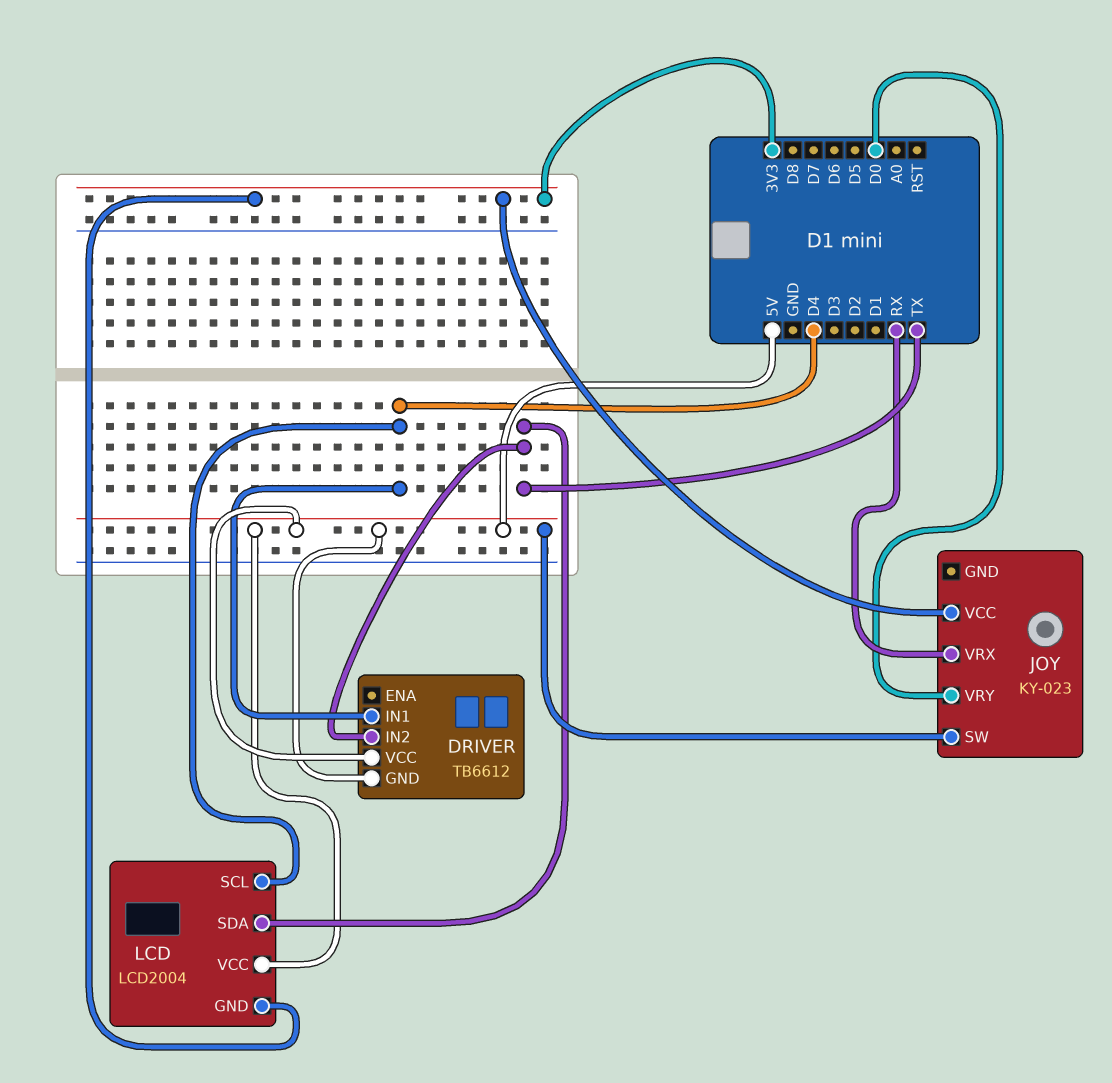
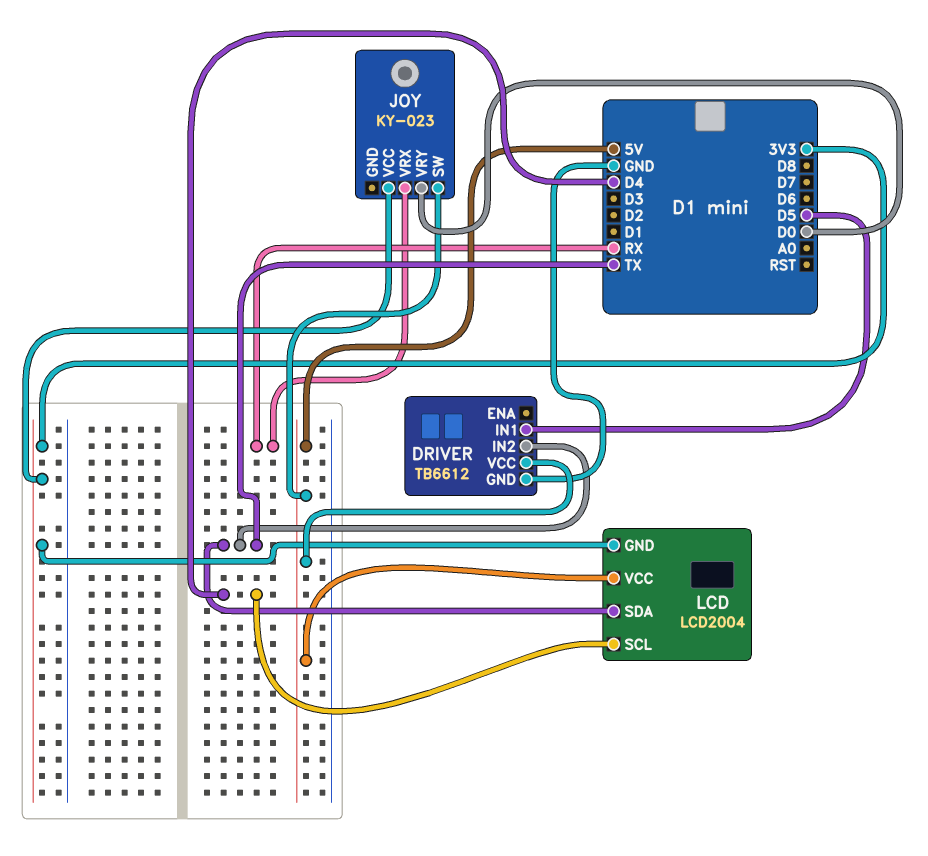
DRIVER pin GND: 5V -> GND
DRIVER pin IN1: D4 -> D5

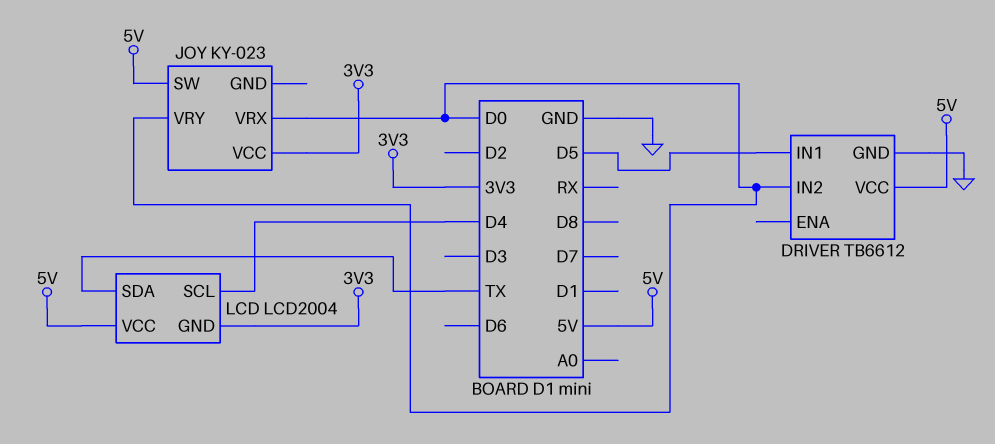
DRIVER pin IN2: TX -> D0
JOY pin VRX: RX -> D0

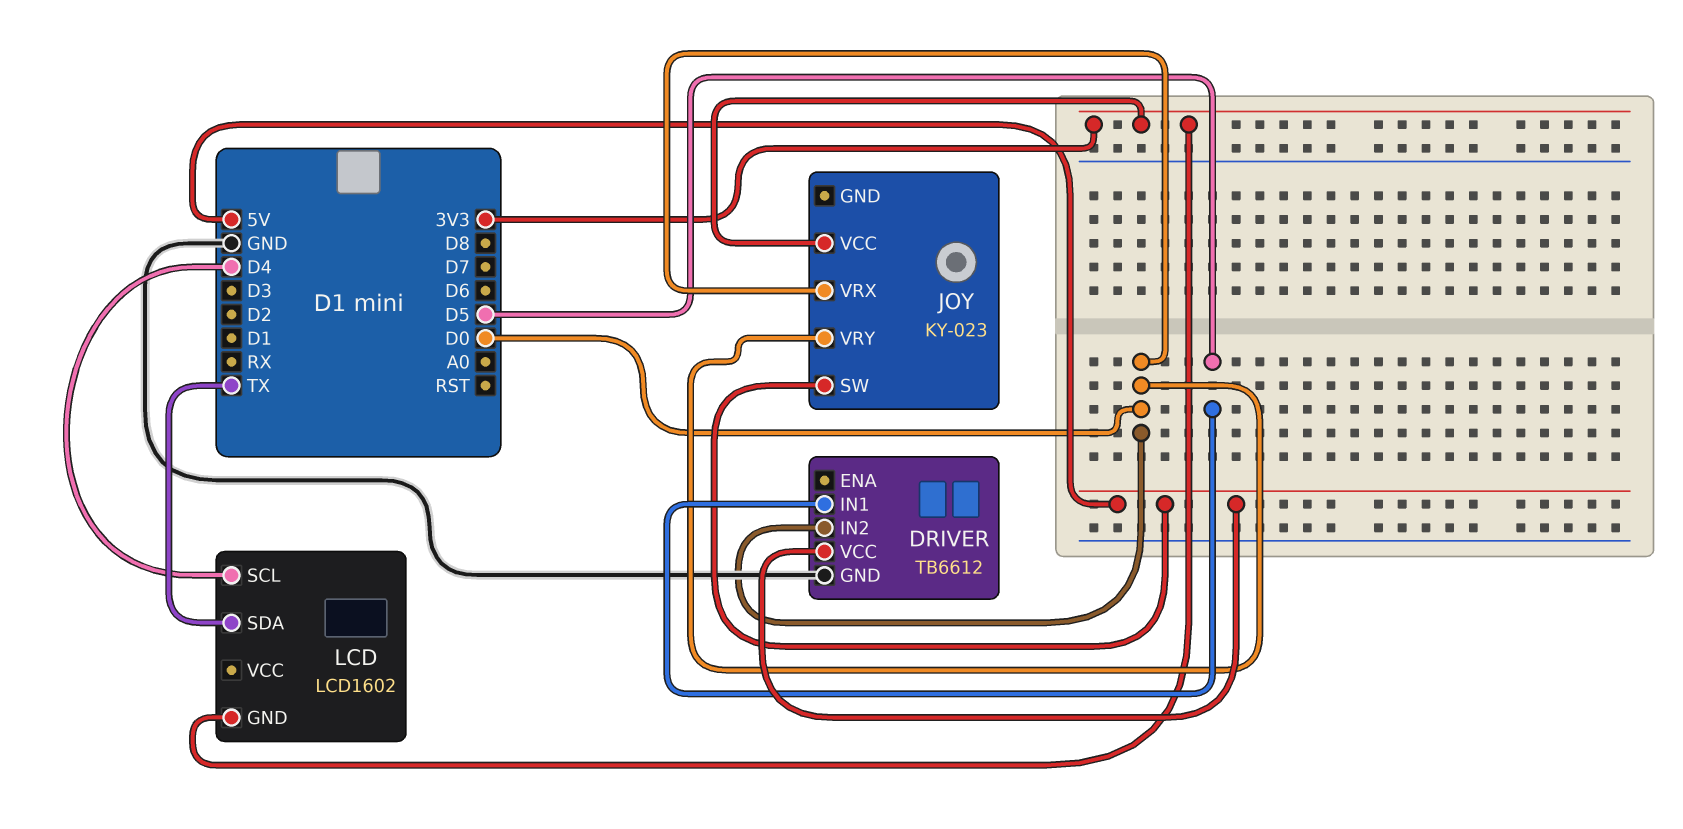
LCD: LCD2004 -> LCD1602
LCD pin VCC: 5V -> none

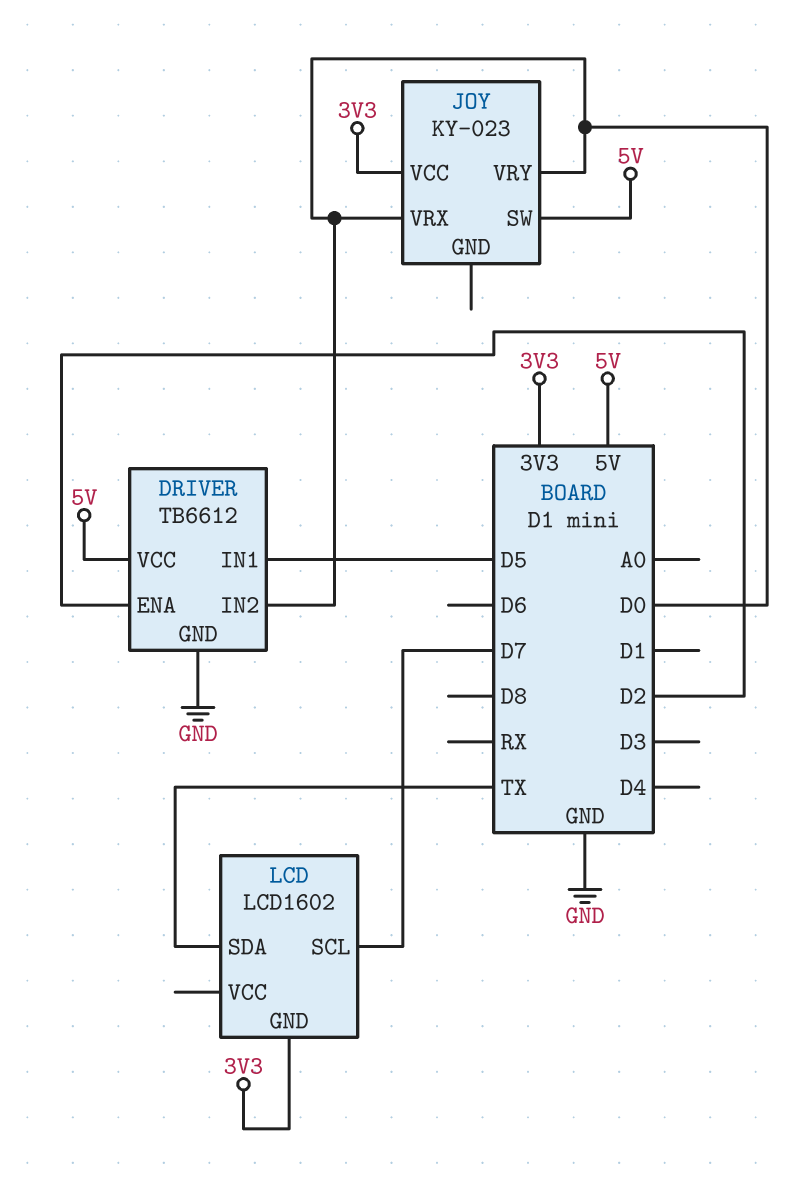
DRIVER pin ENA: none -> D2
LCD pin SCL: D4 -> D7

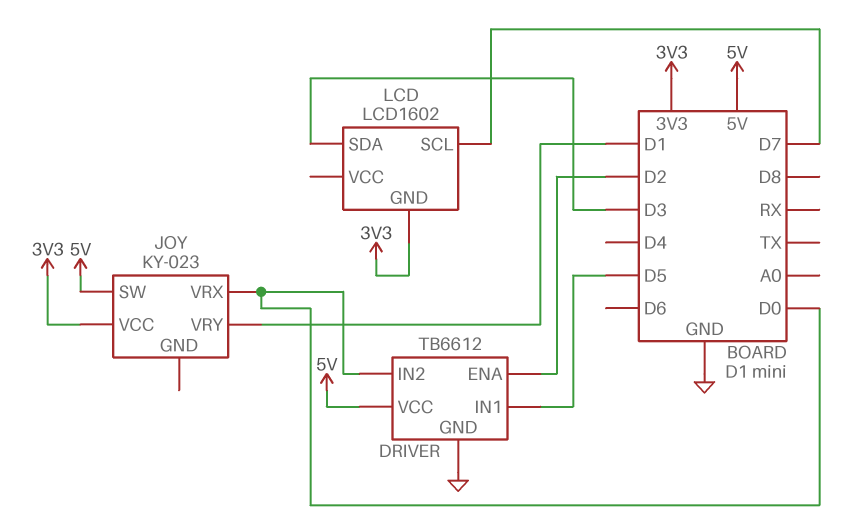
JOY pin VRY: D0 -> D1
LCD pin SDA: TX -> D3

